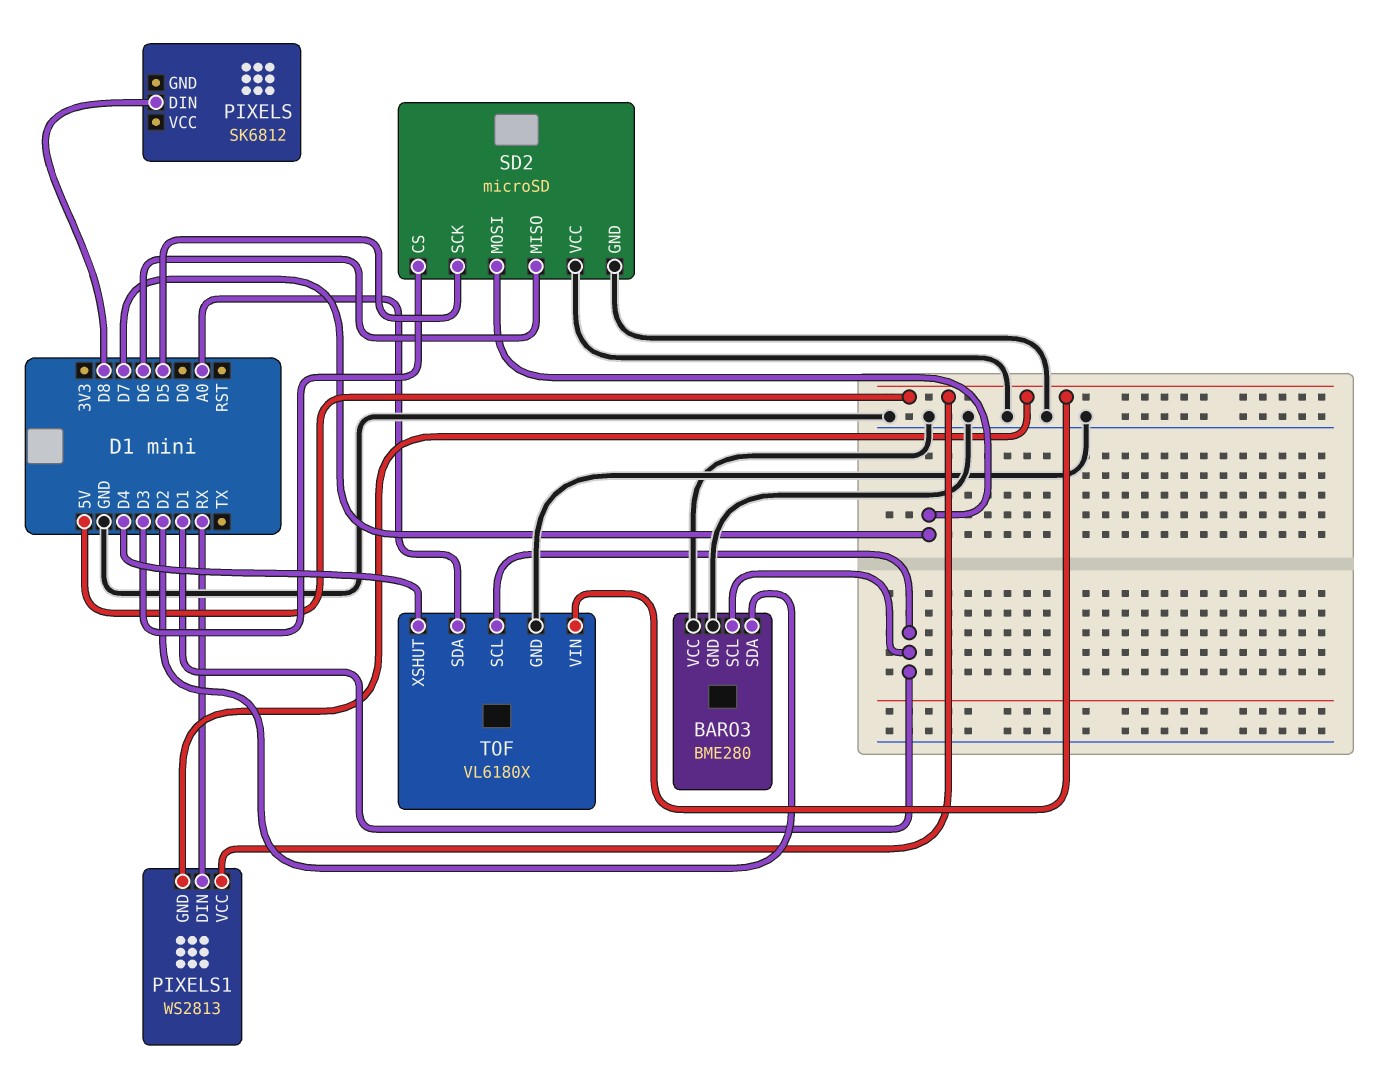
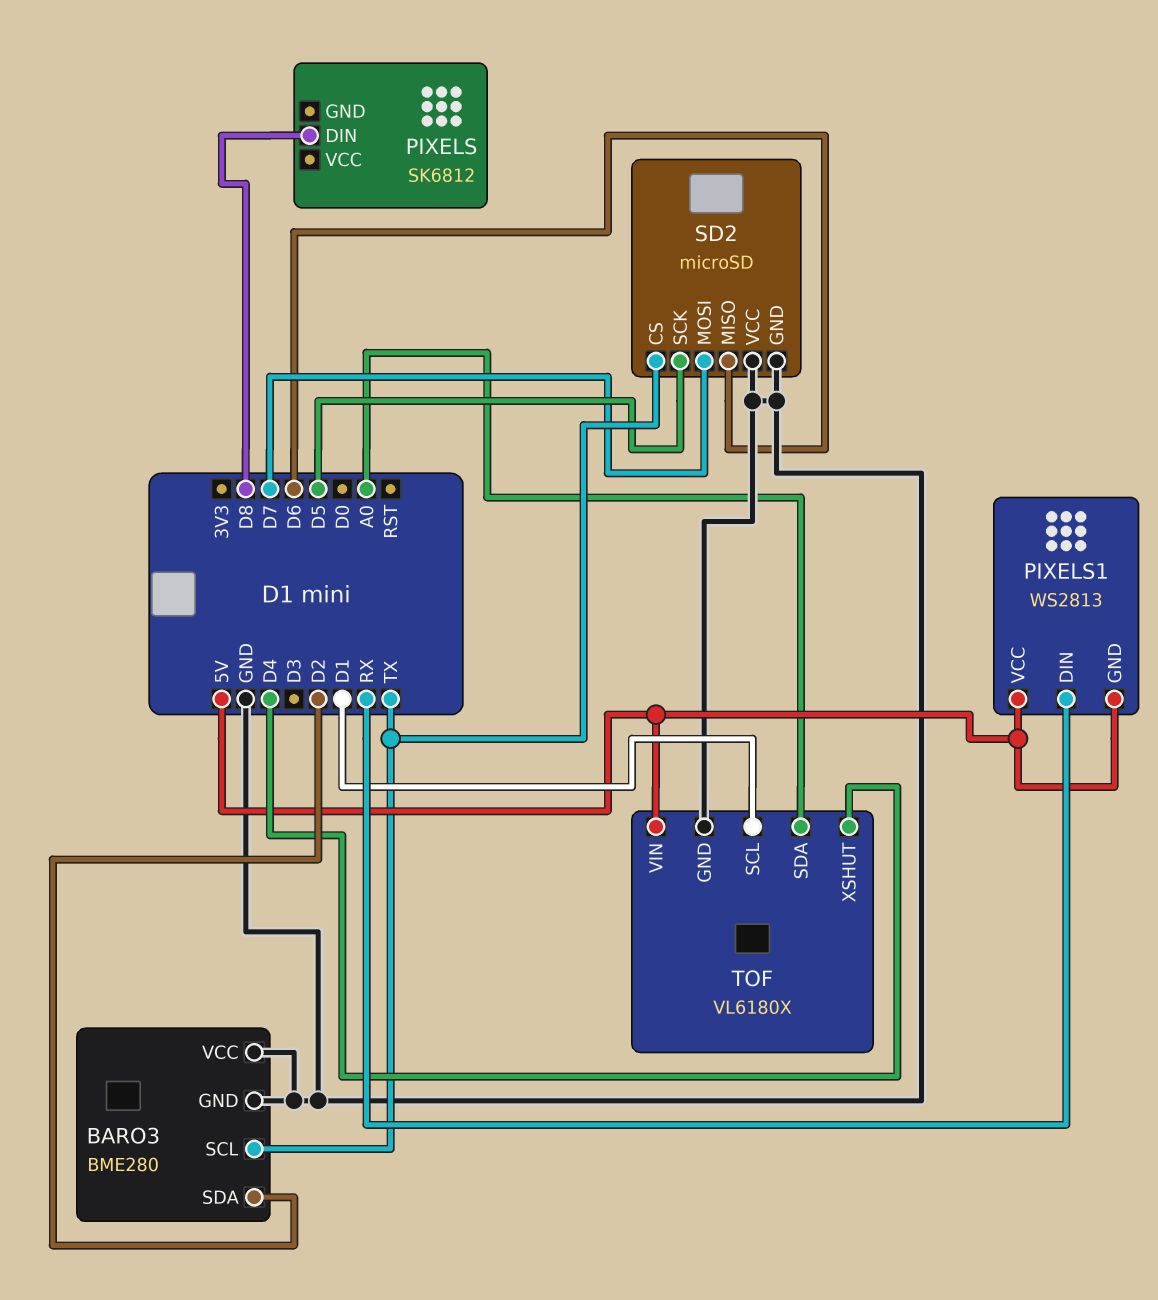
BARO3 pin SCL: D1 -> TX
SD2 pin CS: D3 -> TX

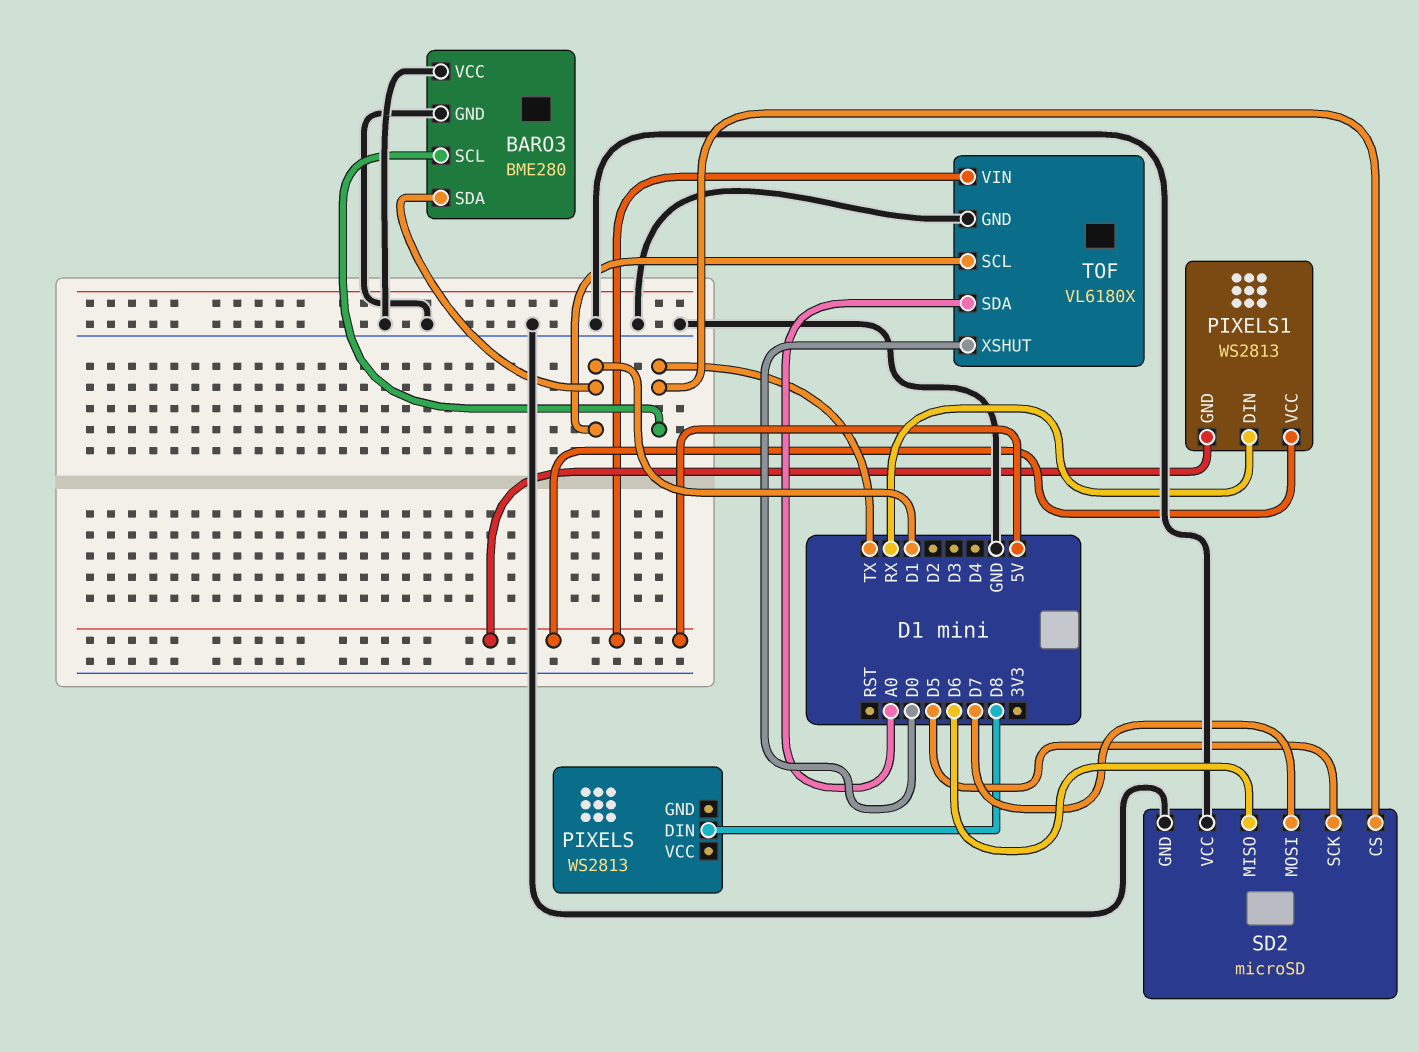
BARO3 pin SDA: D2 -> D1
PIXELS: SK6812 -> WS2813
TOF pin XSHUT: D4 -> D0

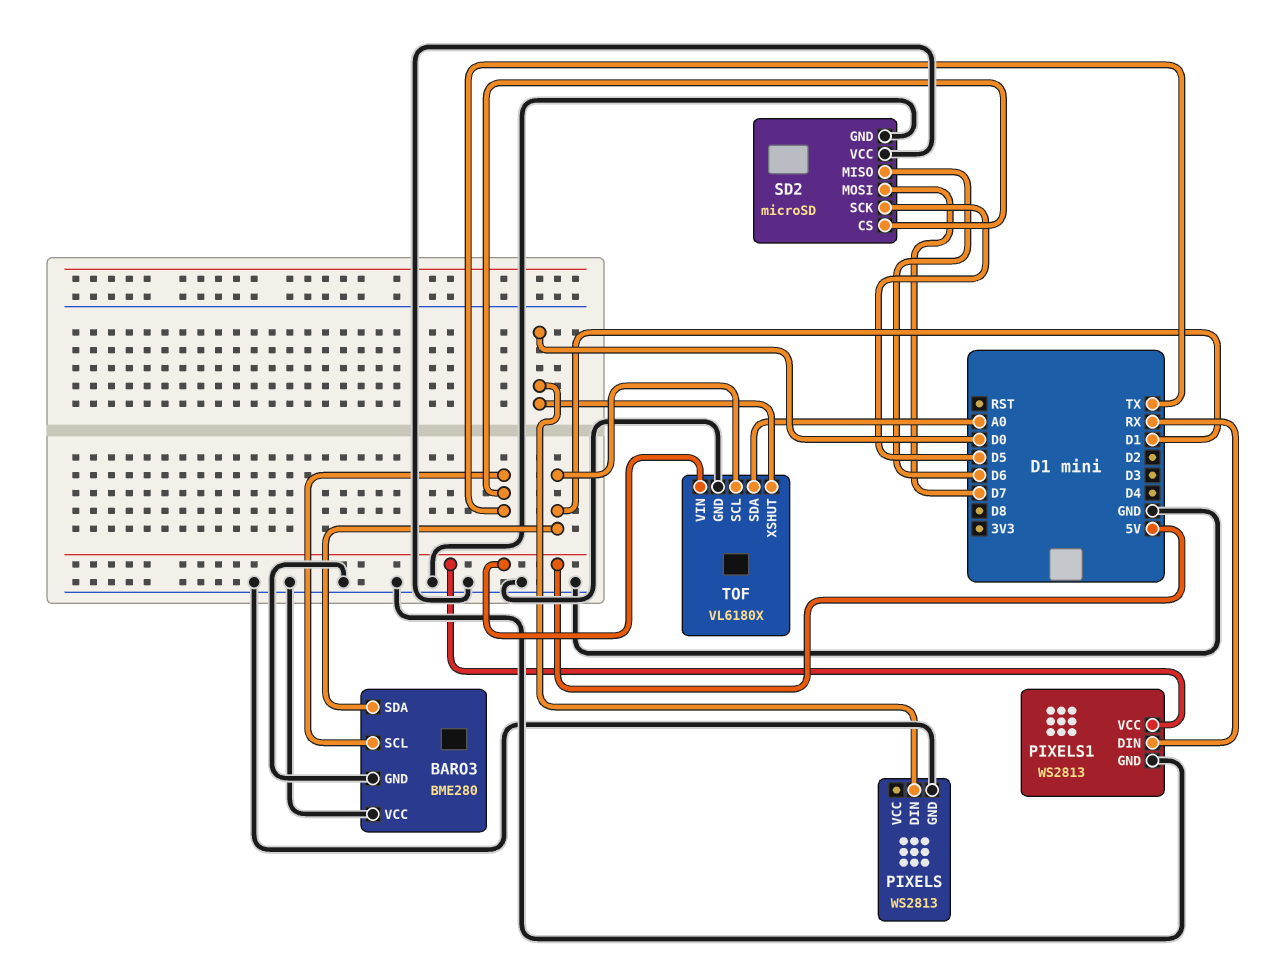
PIXELS pin DIN: D8 -> D0
PIXELS pin GND: none -> GND
PIXELS1 pin GND: 5V -> GND

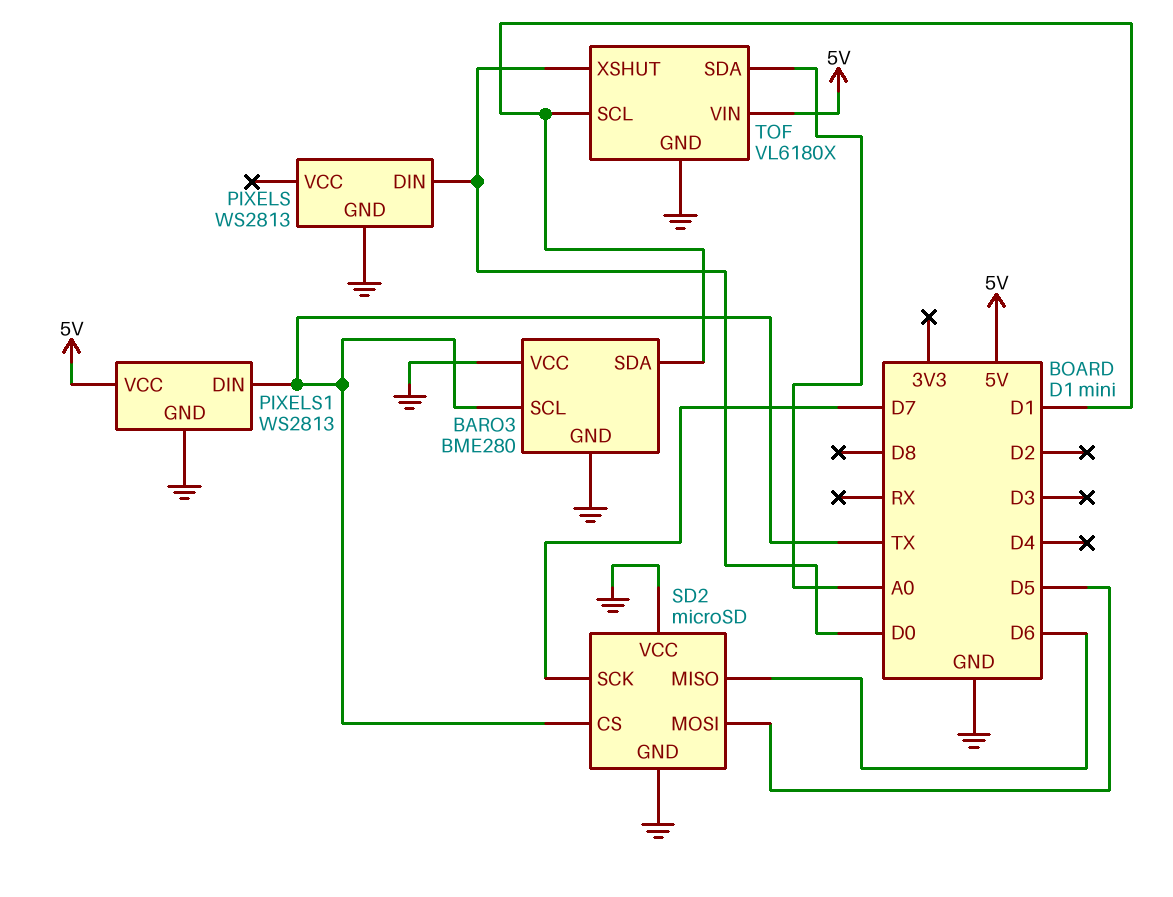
PIXELS1 pin DIN: RX -> TX
SD2 pin MOSI: D7 -> D5
SD2 pin SCK: D5 -> D7

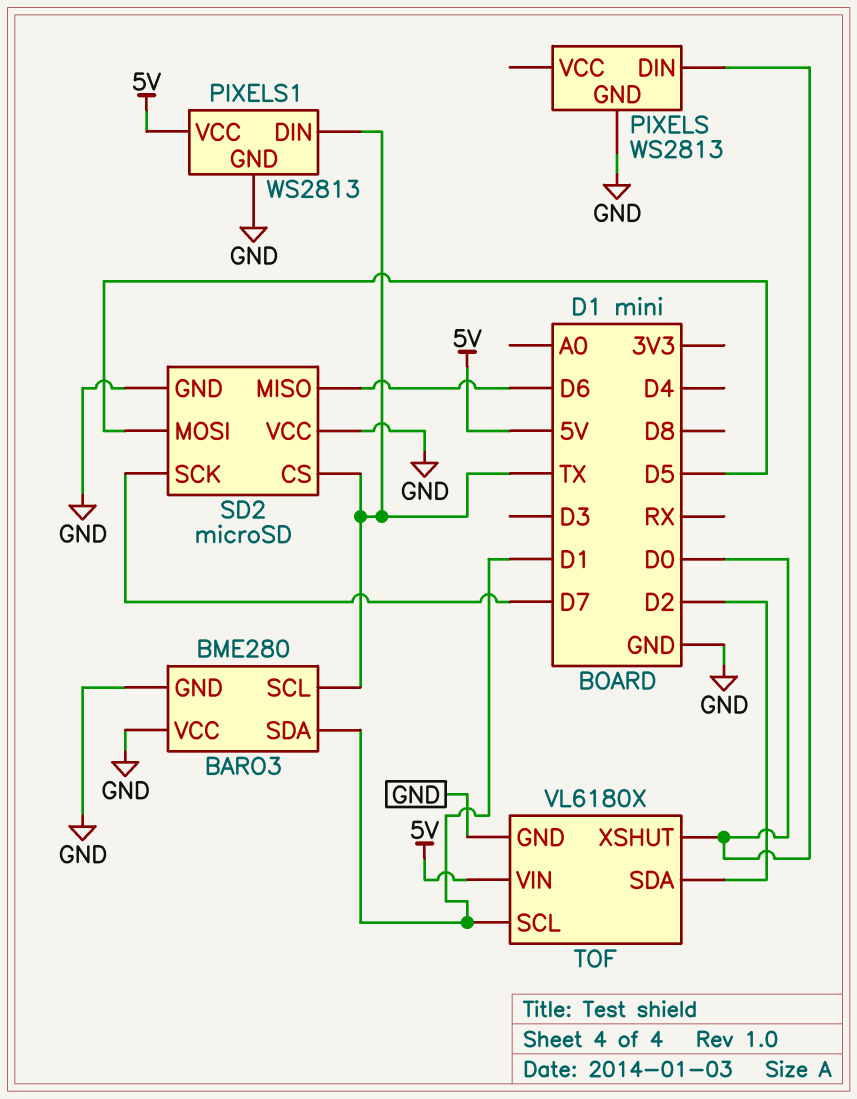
TOF pin SDA: A0 -> D2

